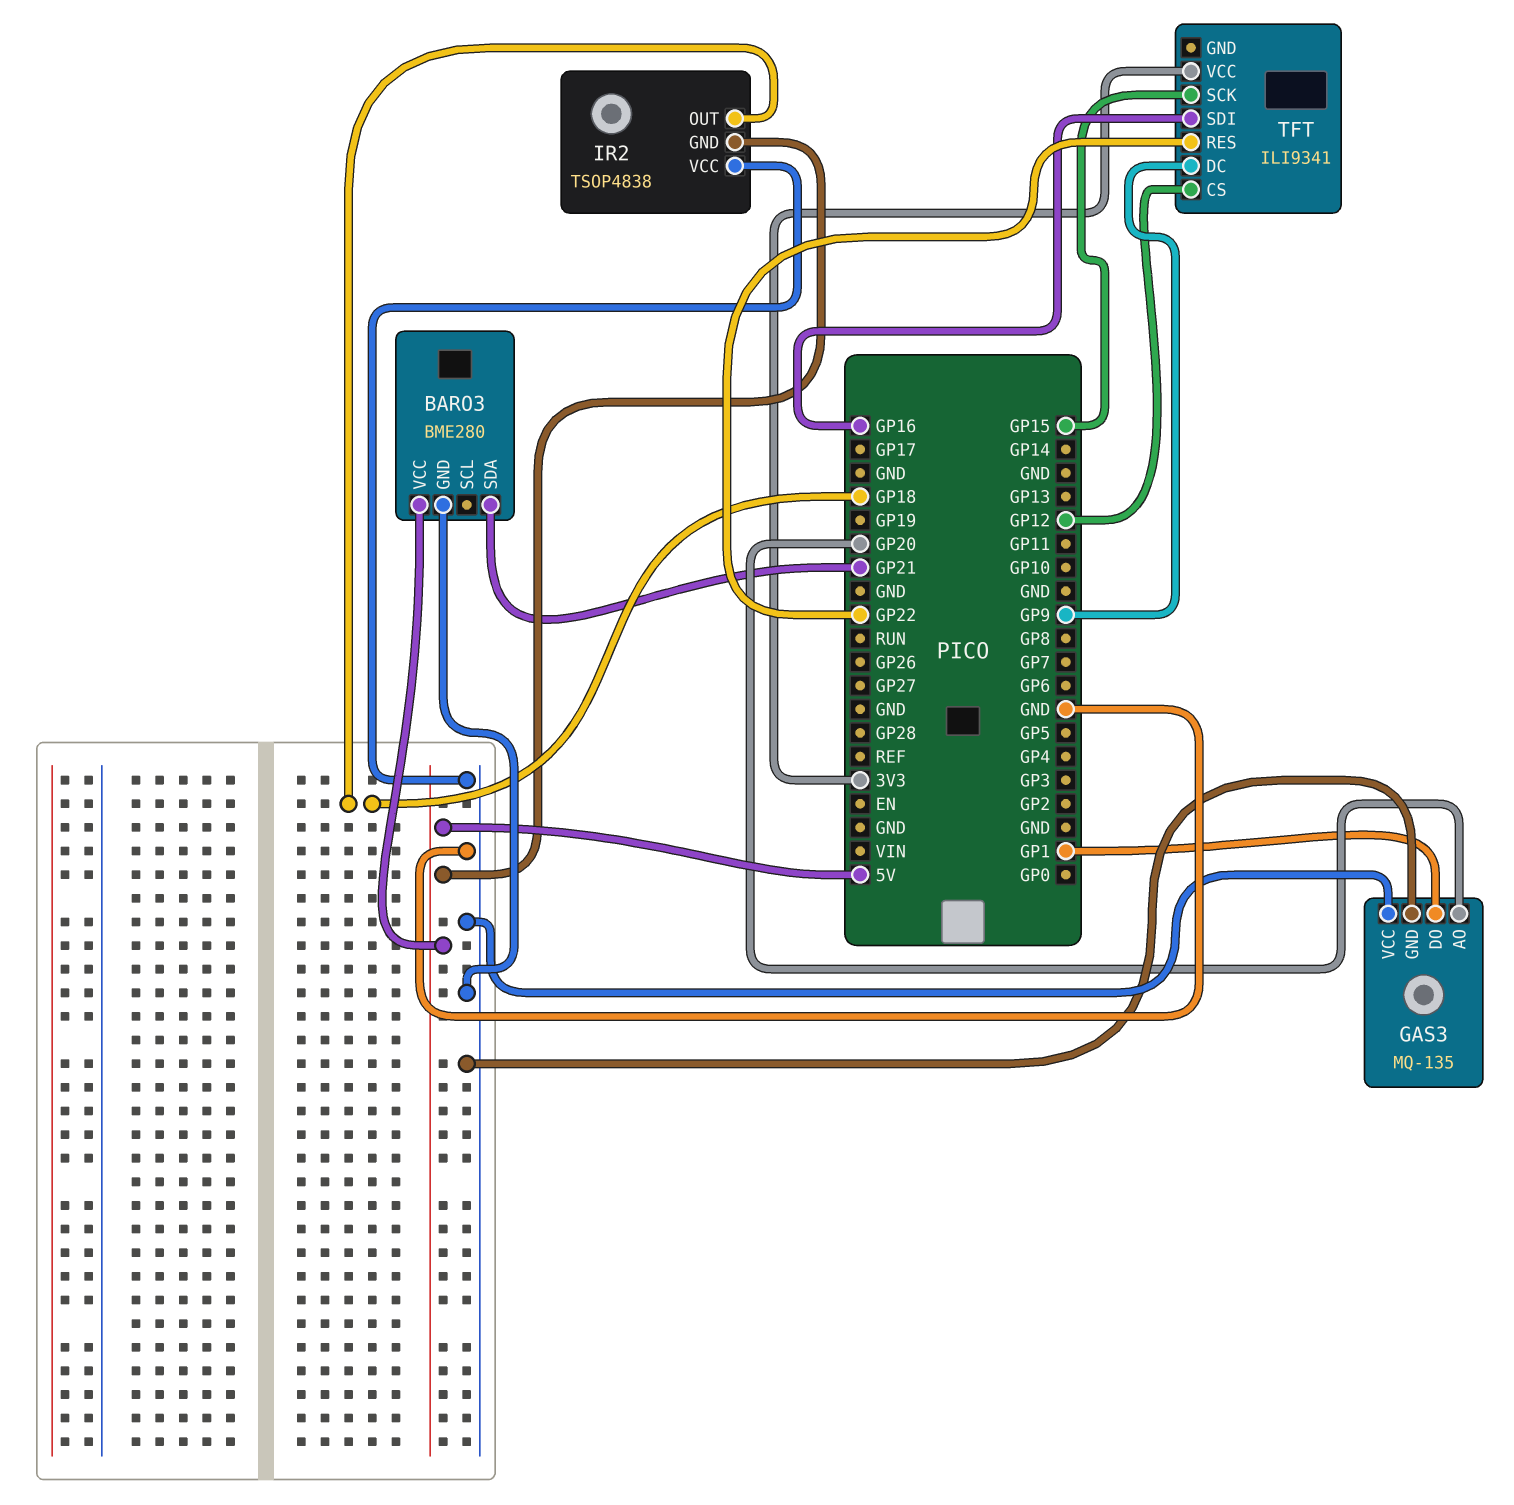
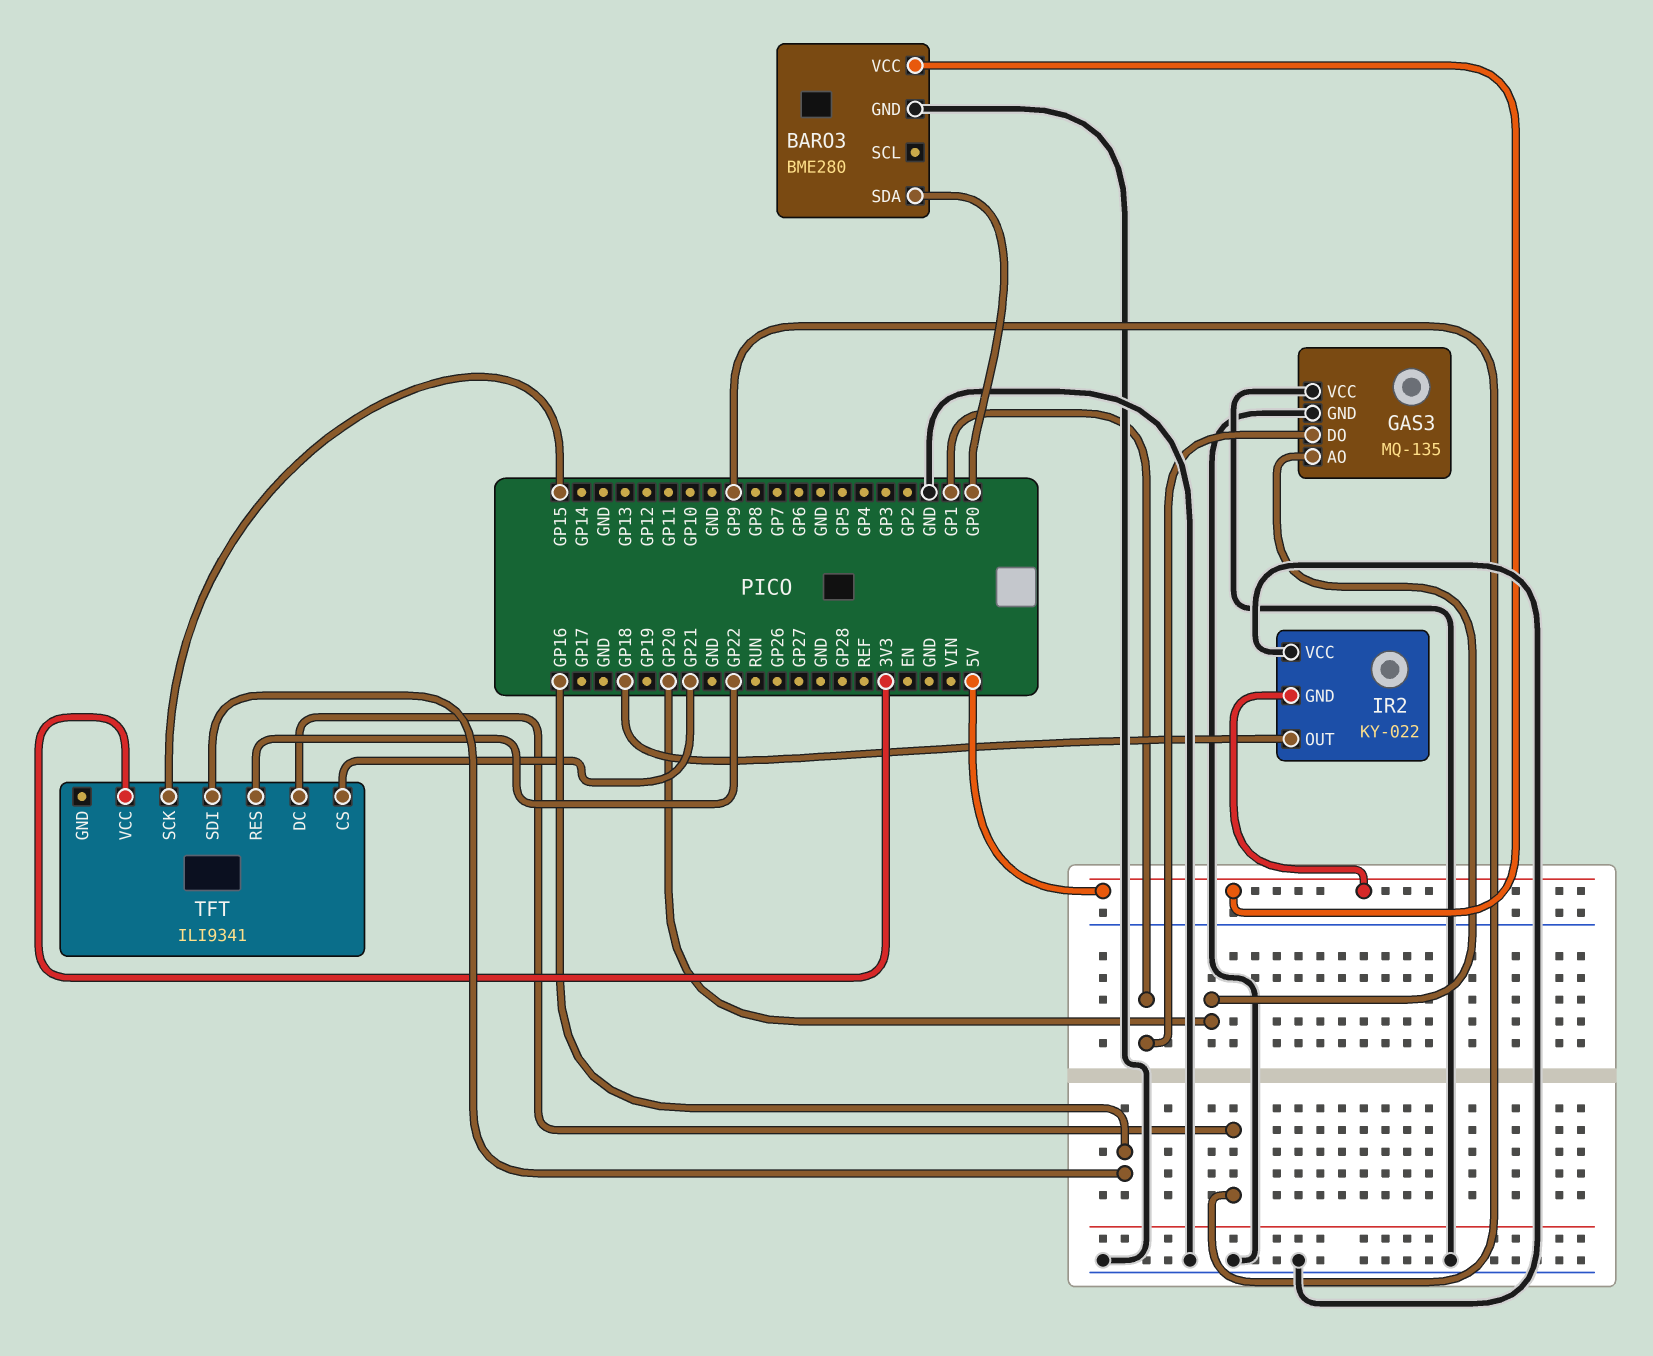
BARO3 pin SDA: GP21 -> GP0
IR2: TSOP4838 -> KY-022
TFT pin CS: GP12 -> GP21

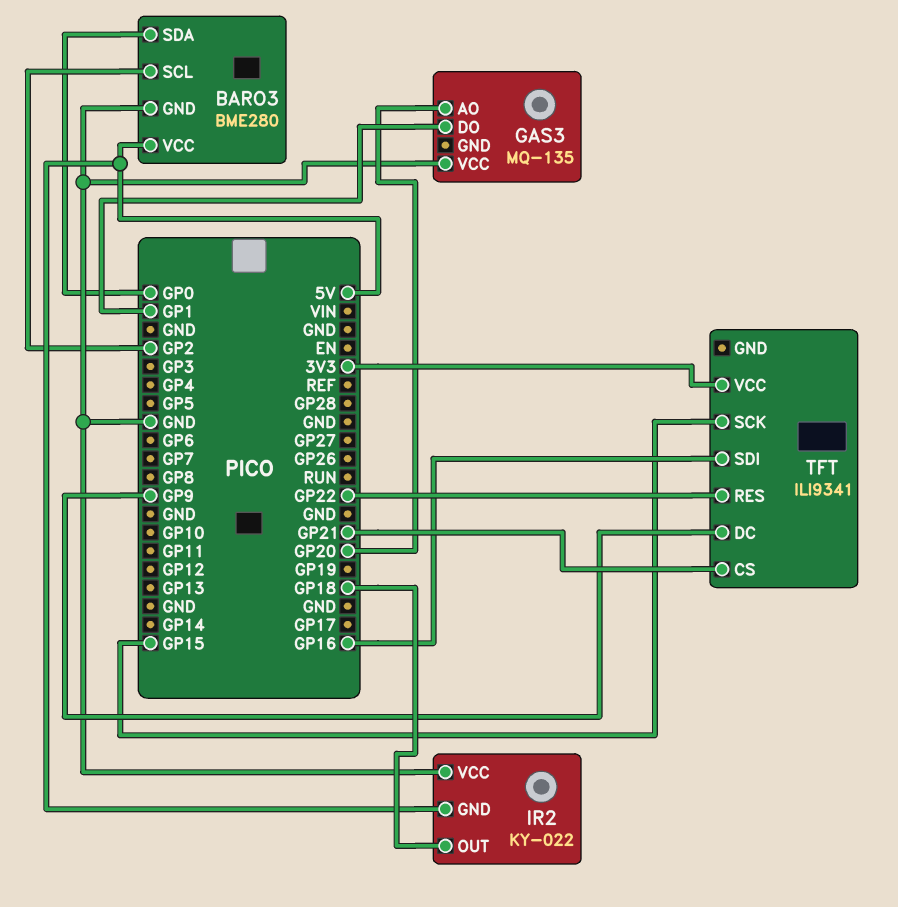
BARO3 pin SCL: none -> GP2
GAS3 pin GND: GND -> none

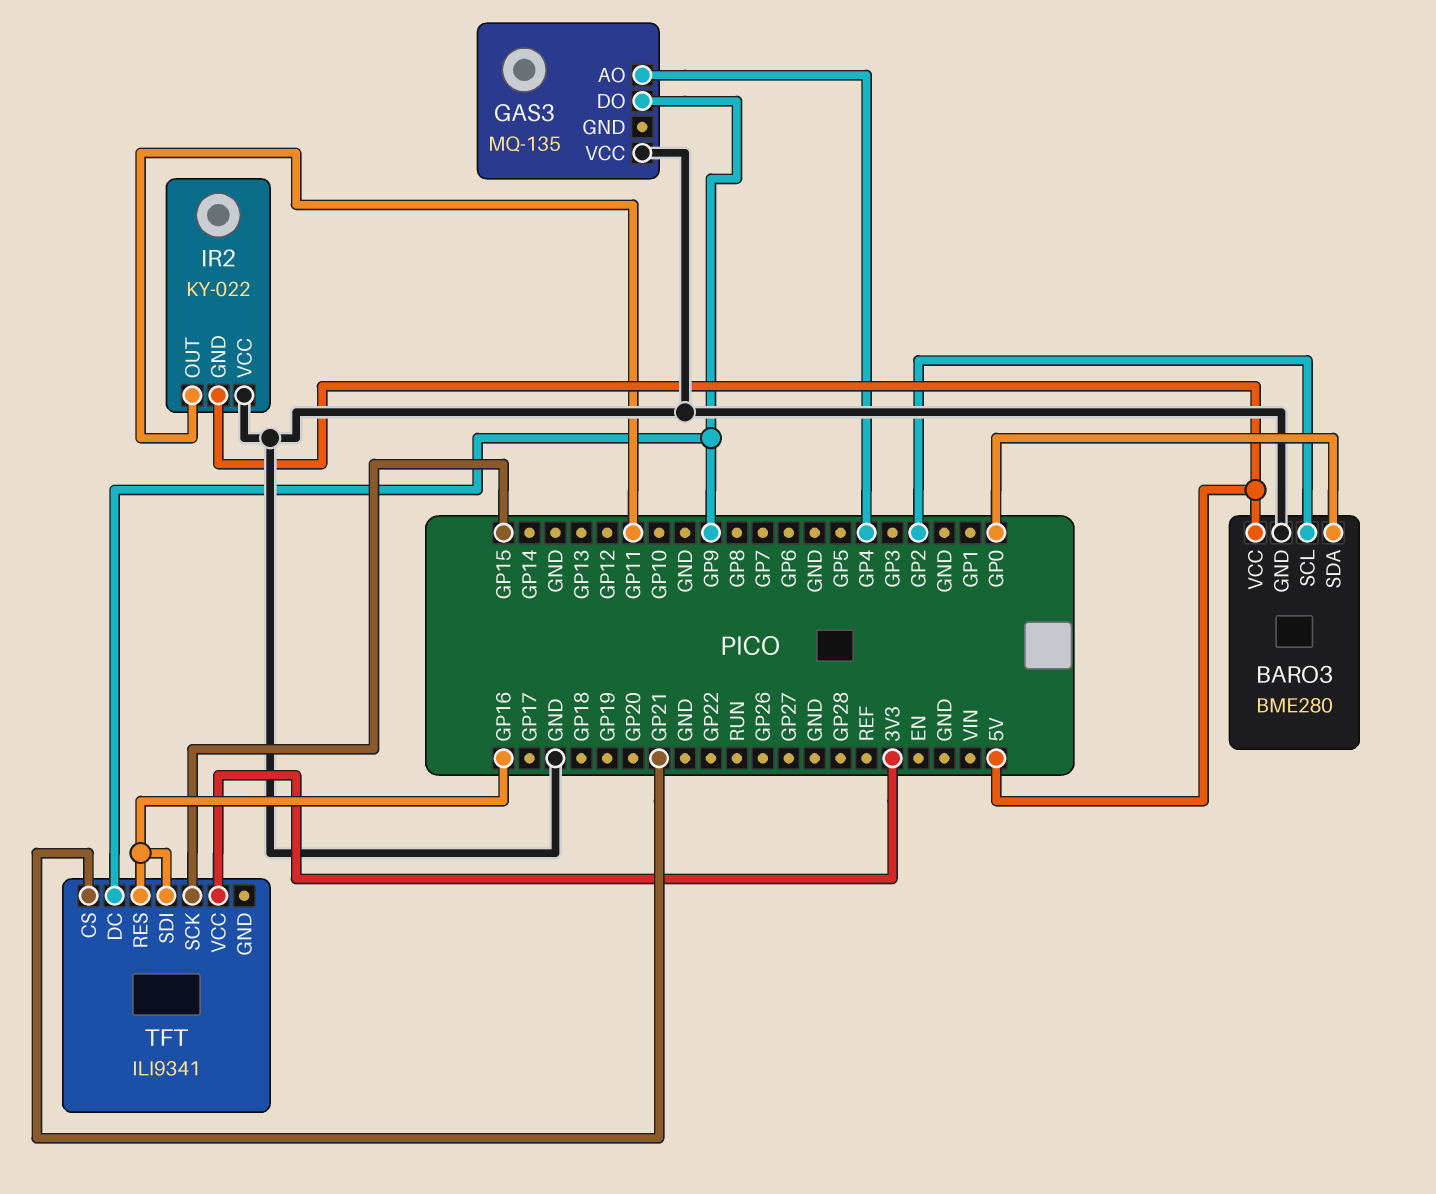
GAS3 pin AO: GP20 -> GP4
GAS3 pin DO: GP1 -> GP9
IR2 pin OUT: GP18 -> GP11
TFT pin RES: GP22 -> GP16

